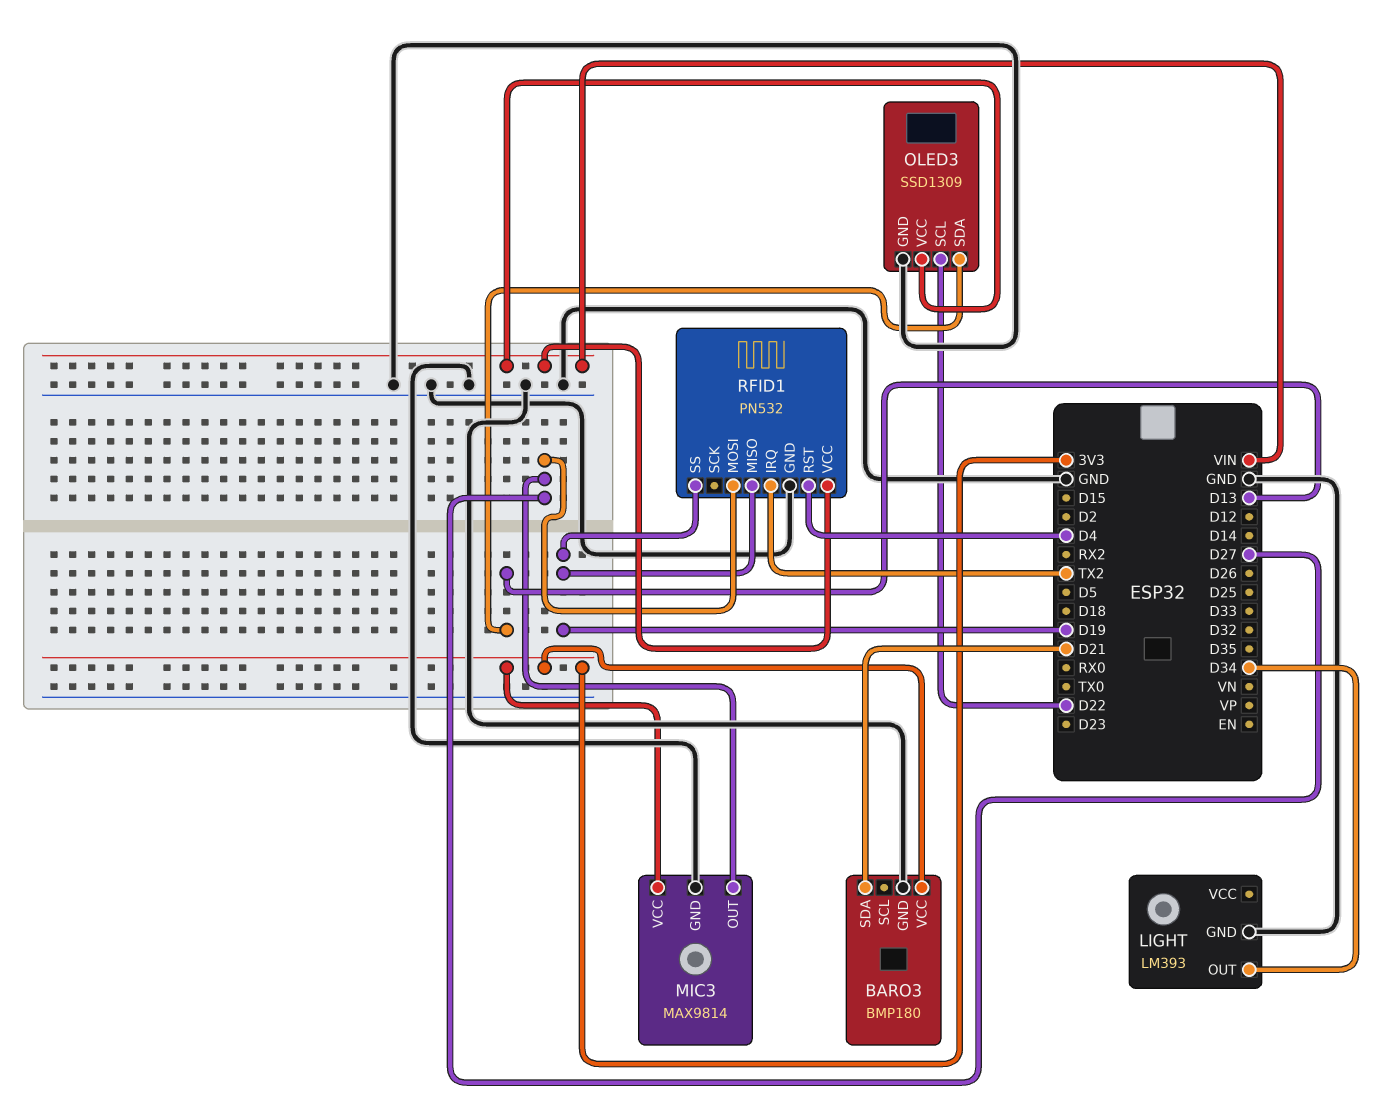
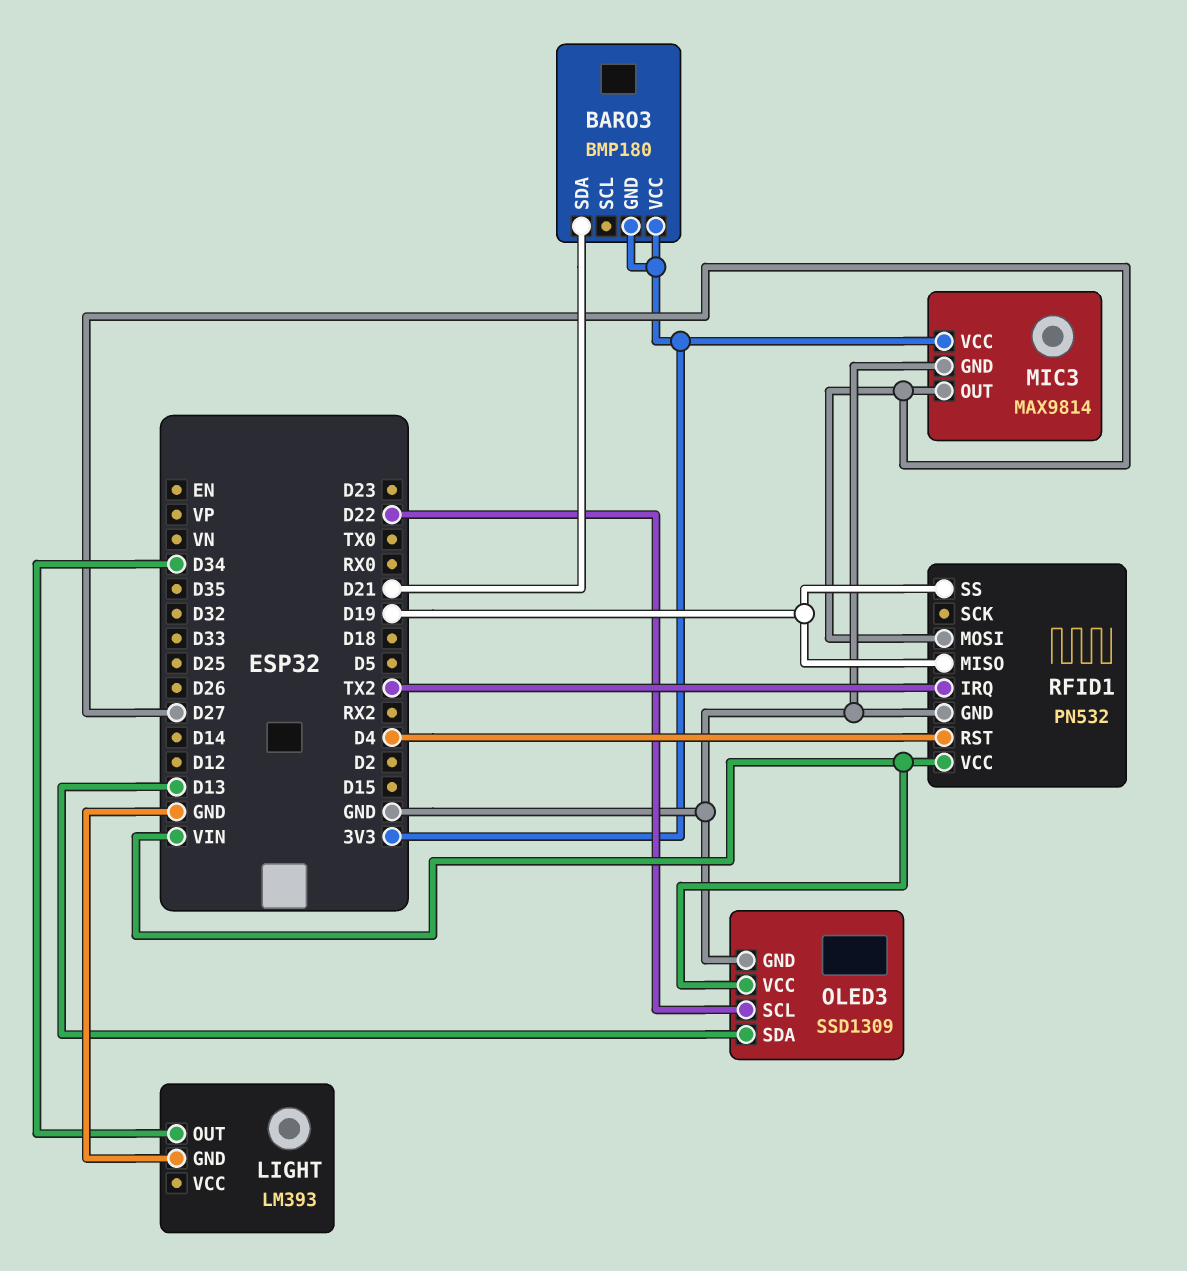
BARO3 pin GND: GND -> 3V3

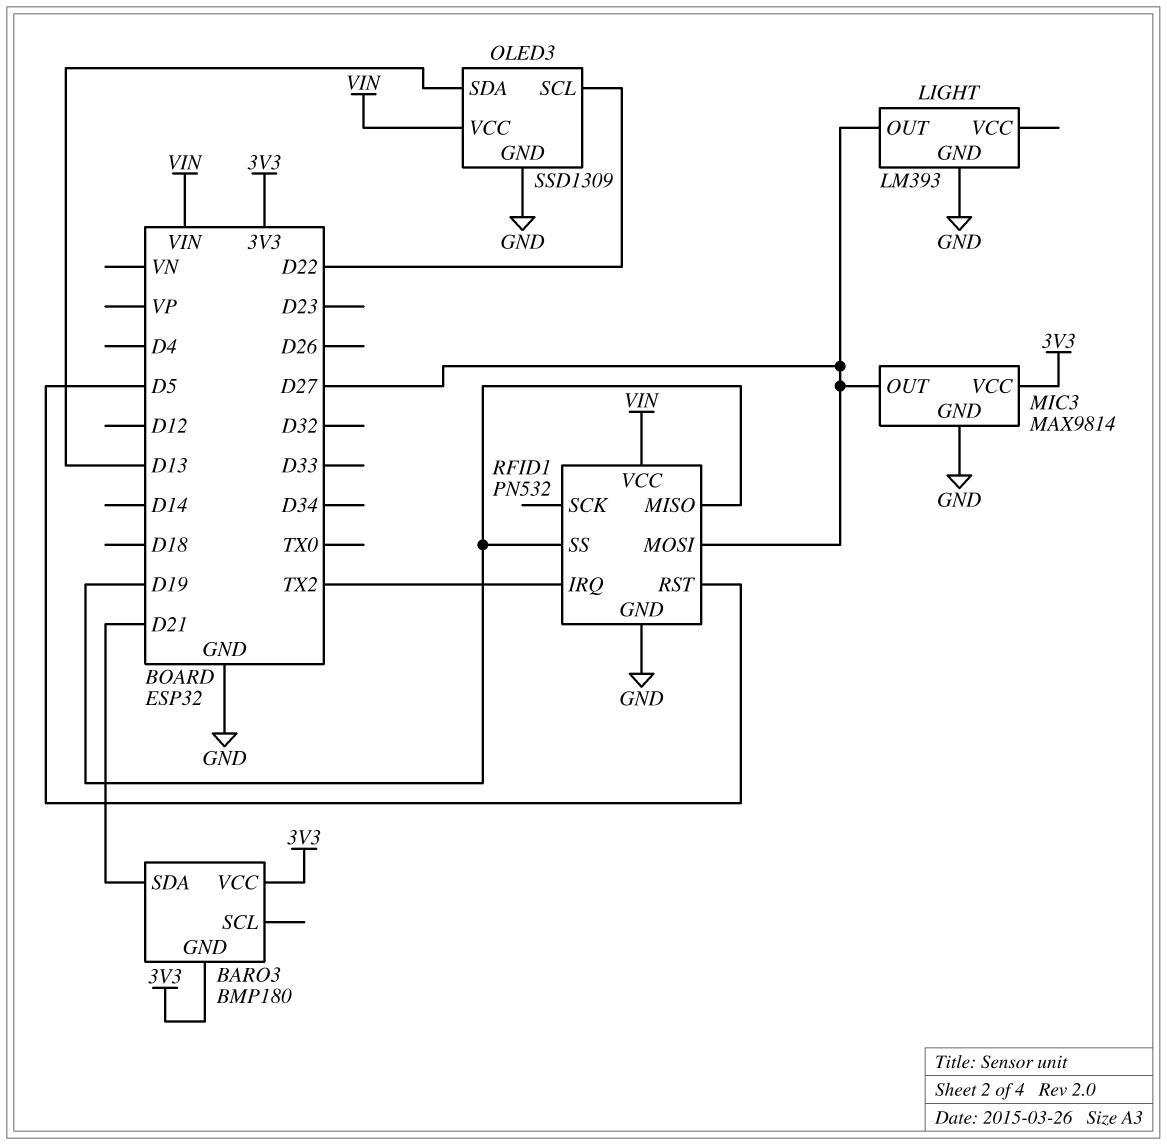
LIGHT pin OUT: D34 -> D27
RFID1 pin RST: D4 -> D5

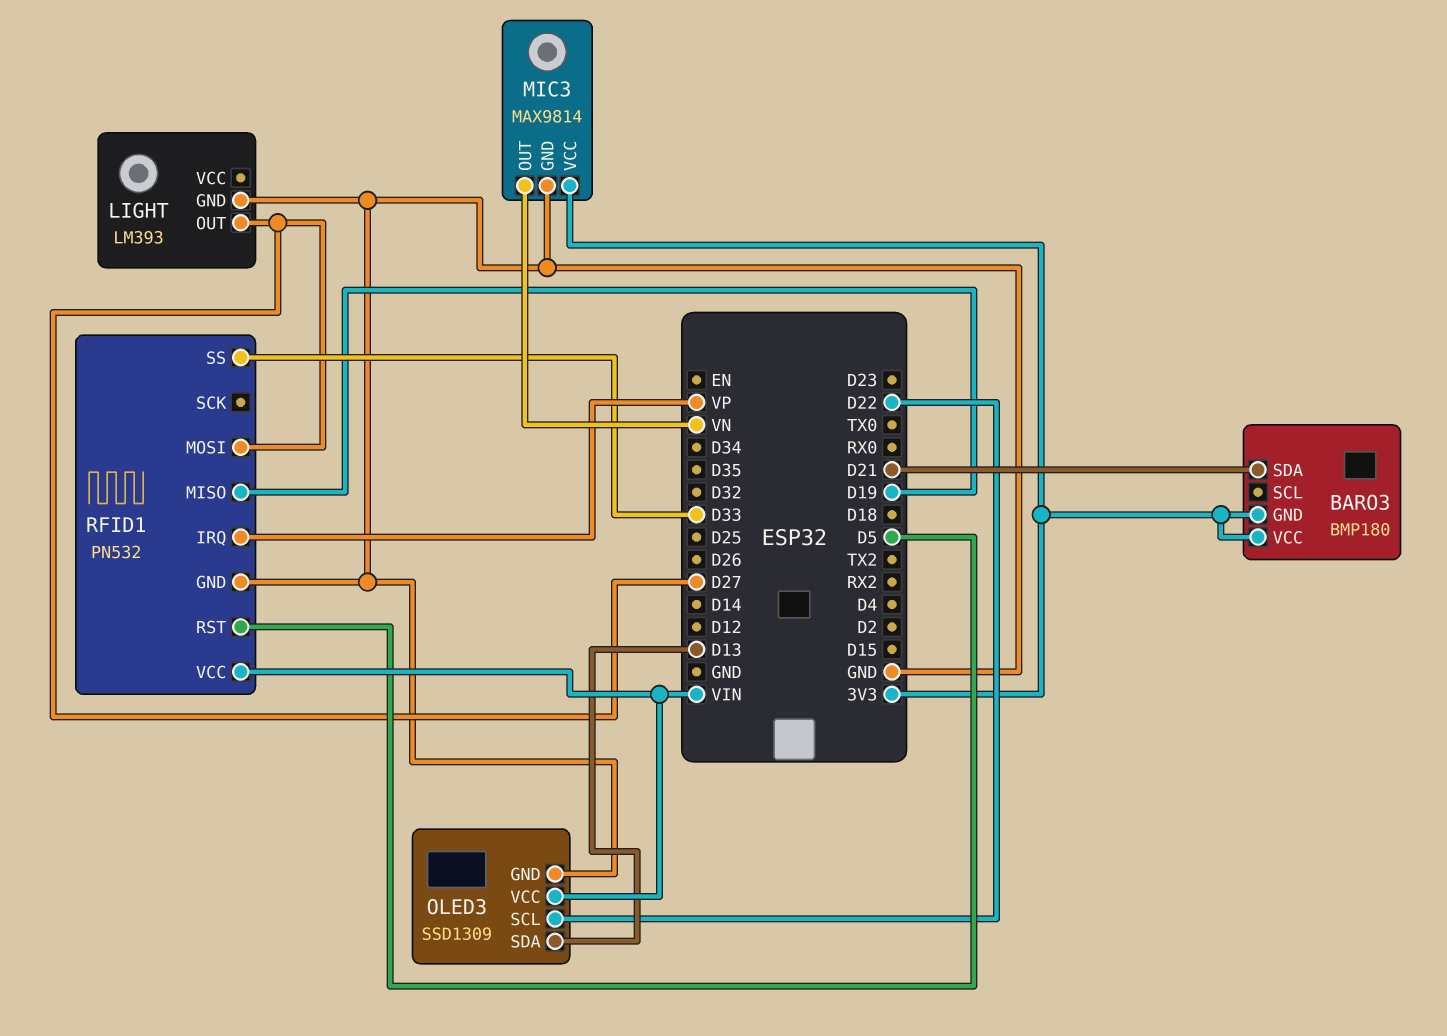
MIC3 pin OUT: D27 -> VN
RFID1 pin IRQ: TX2 -> VP
RFID1 pin SS: D19 -> D33

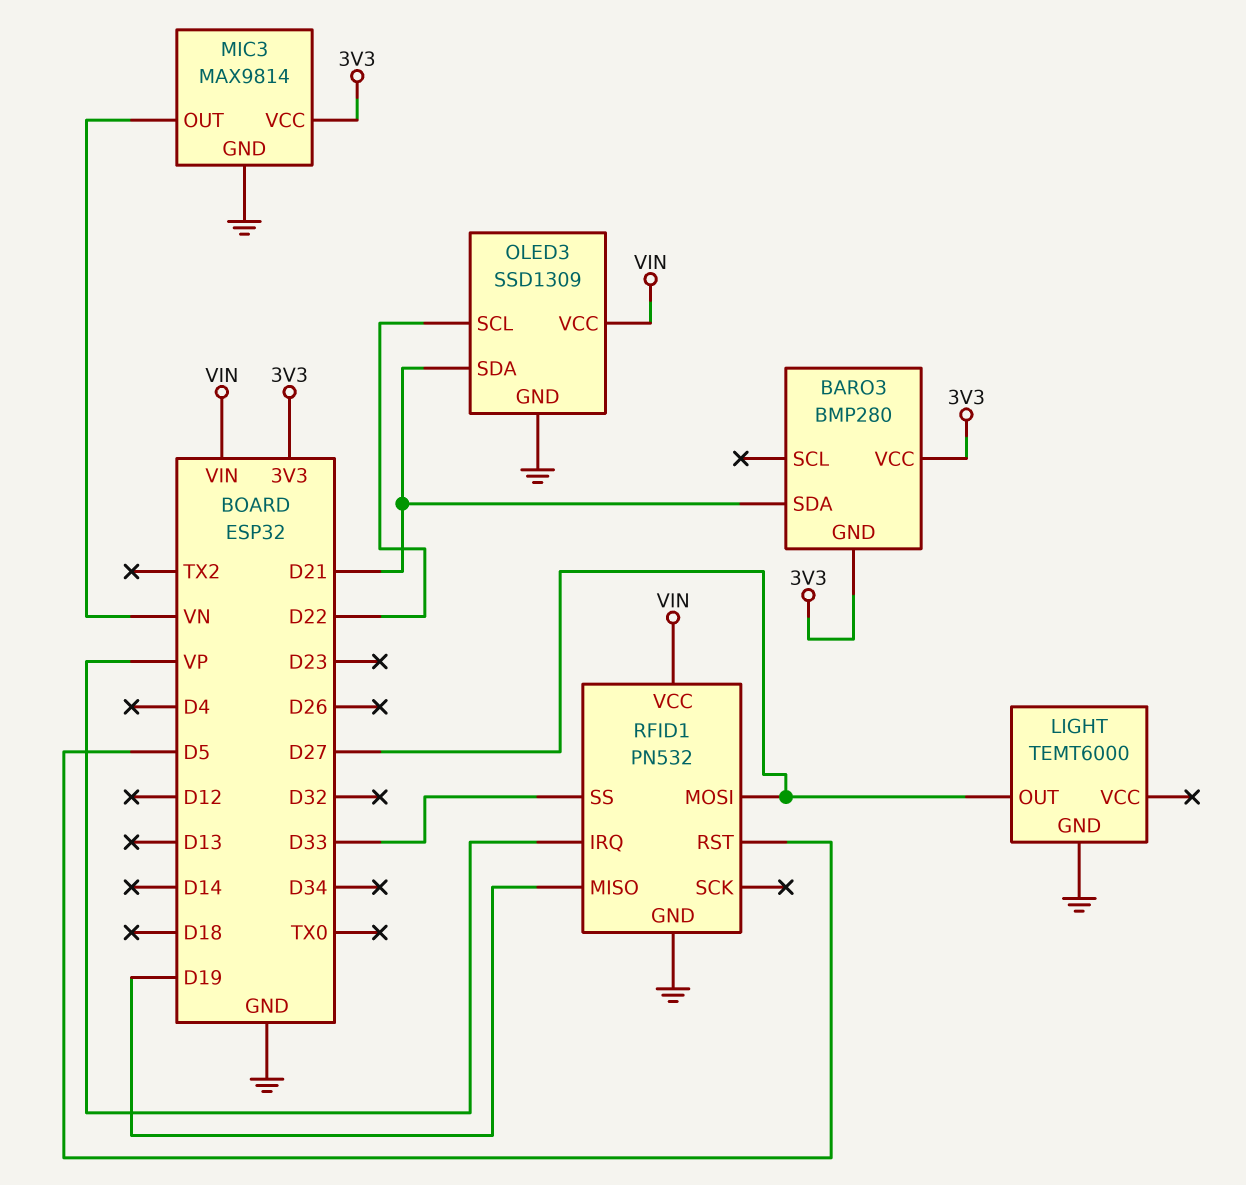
BARO3: BMP180 -> BMP280
LIGHT: LM393 -> TEMT6000
OLED3 pin SDA: D13 -> D21

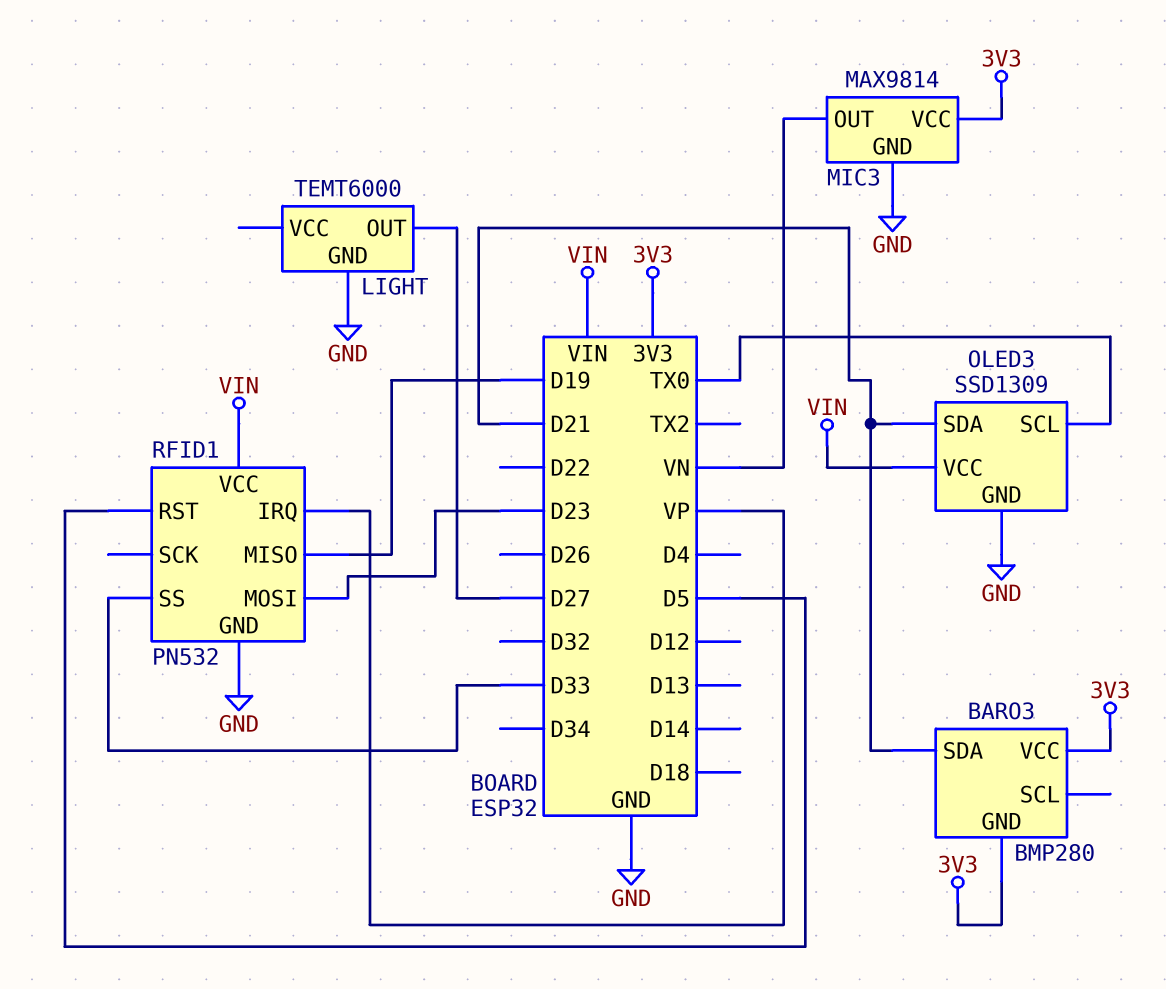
OLED3 pin SCL: D22 -> TX0
RFID1 pin MOSI: D27 -> D23

